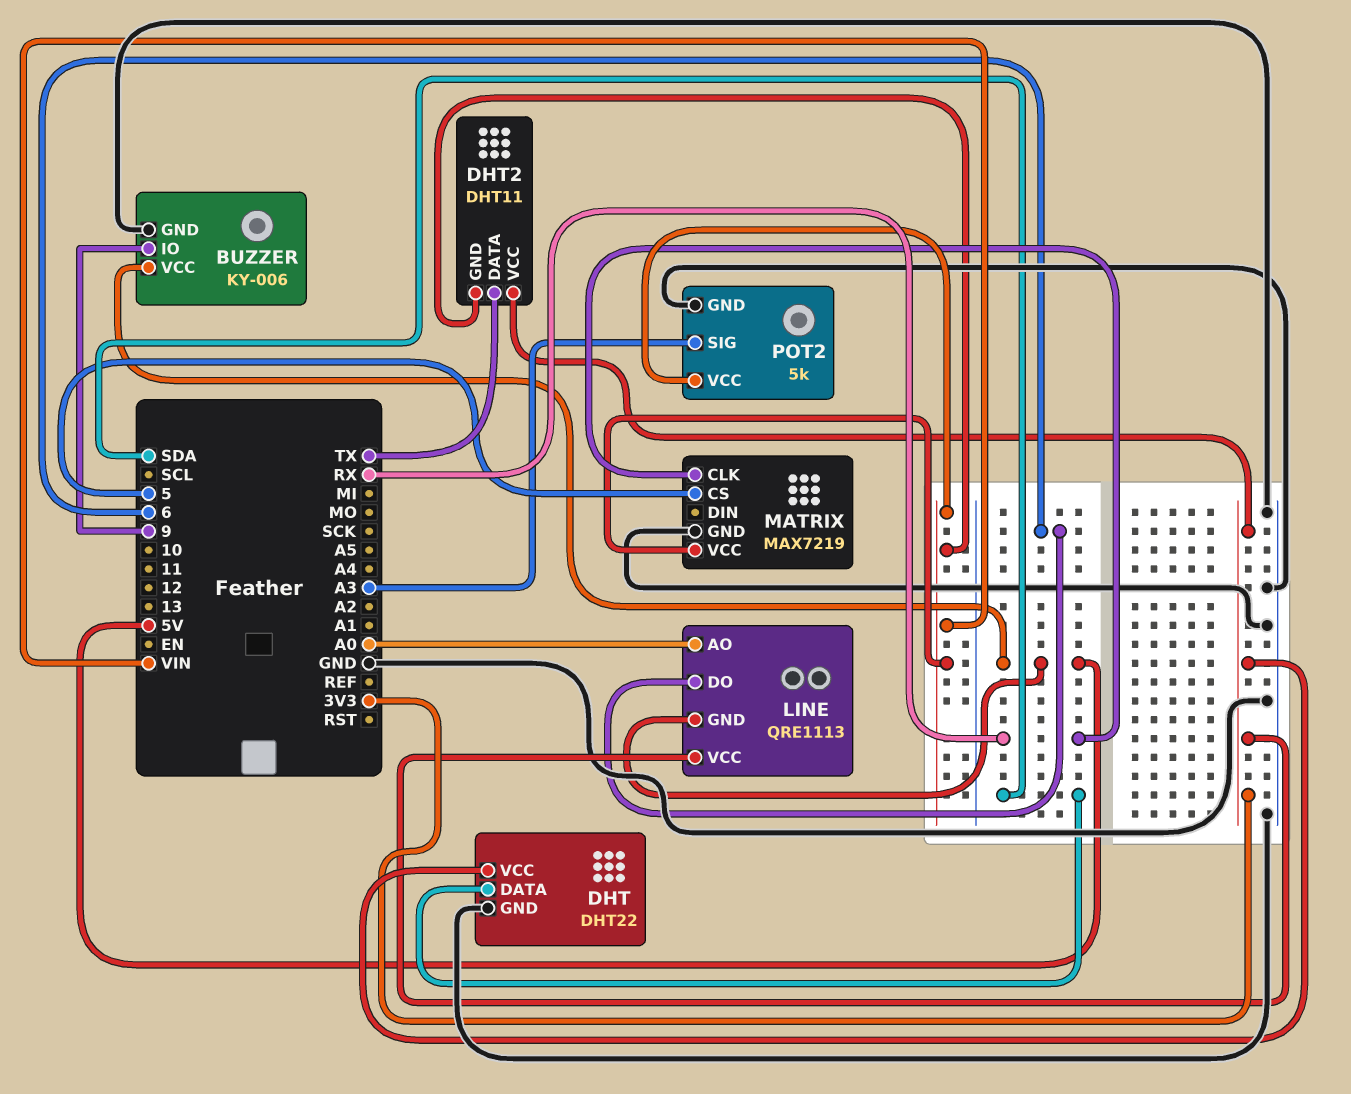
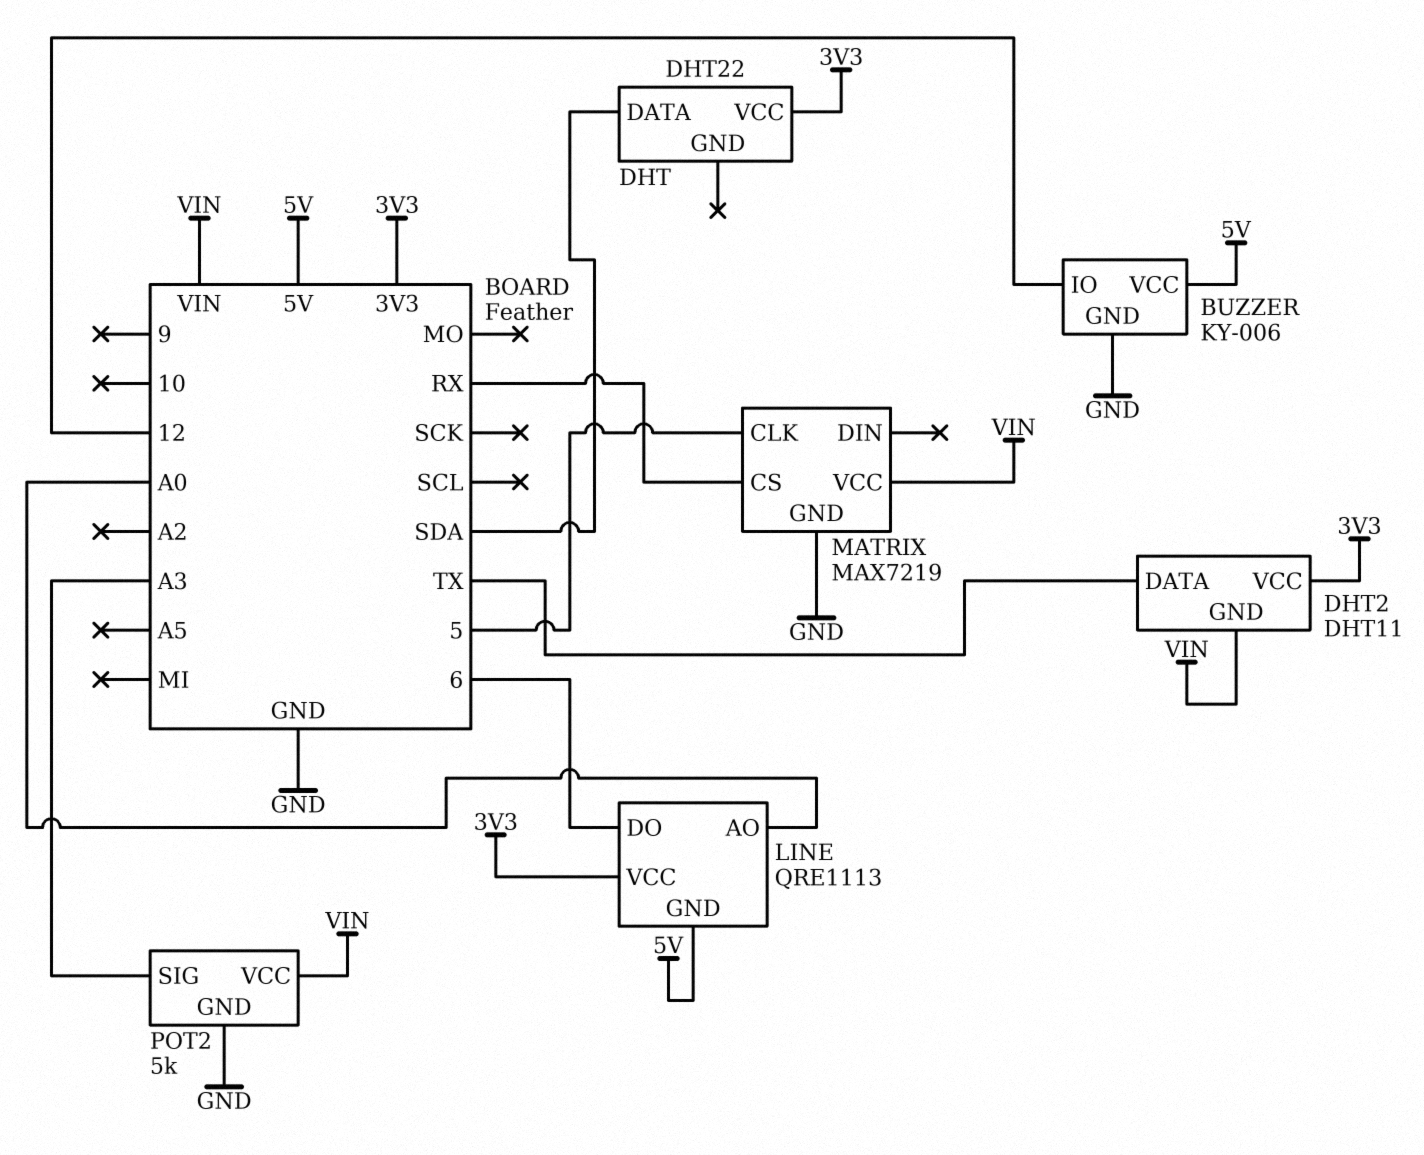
BUZZER pin IO: 9 -> 12
DHT pin GND: GND -> none
MATRIX pin CLK: RX -> 5
MATRIX pin CS: 5 -> RX

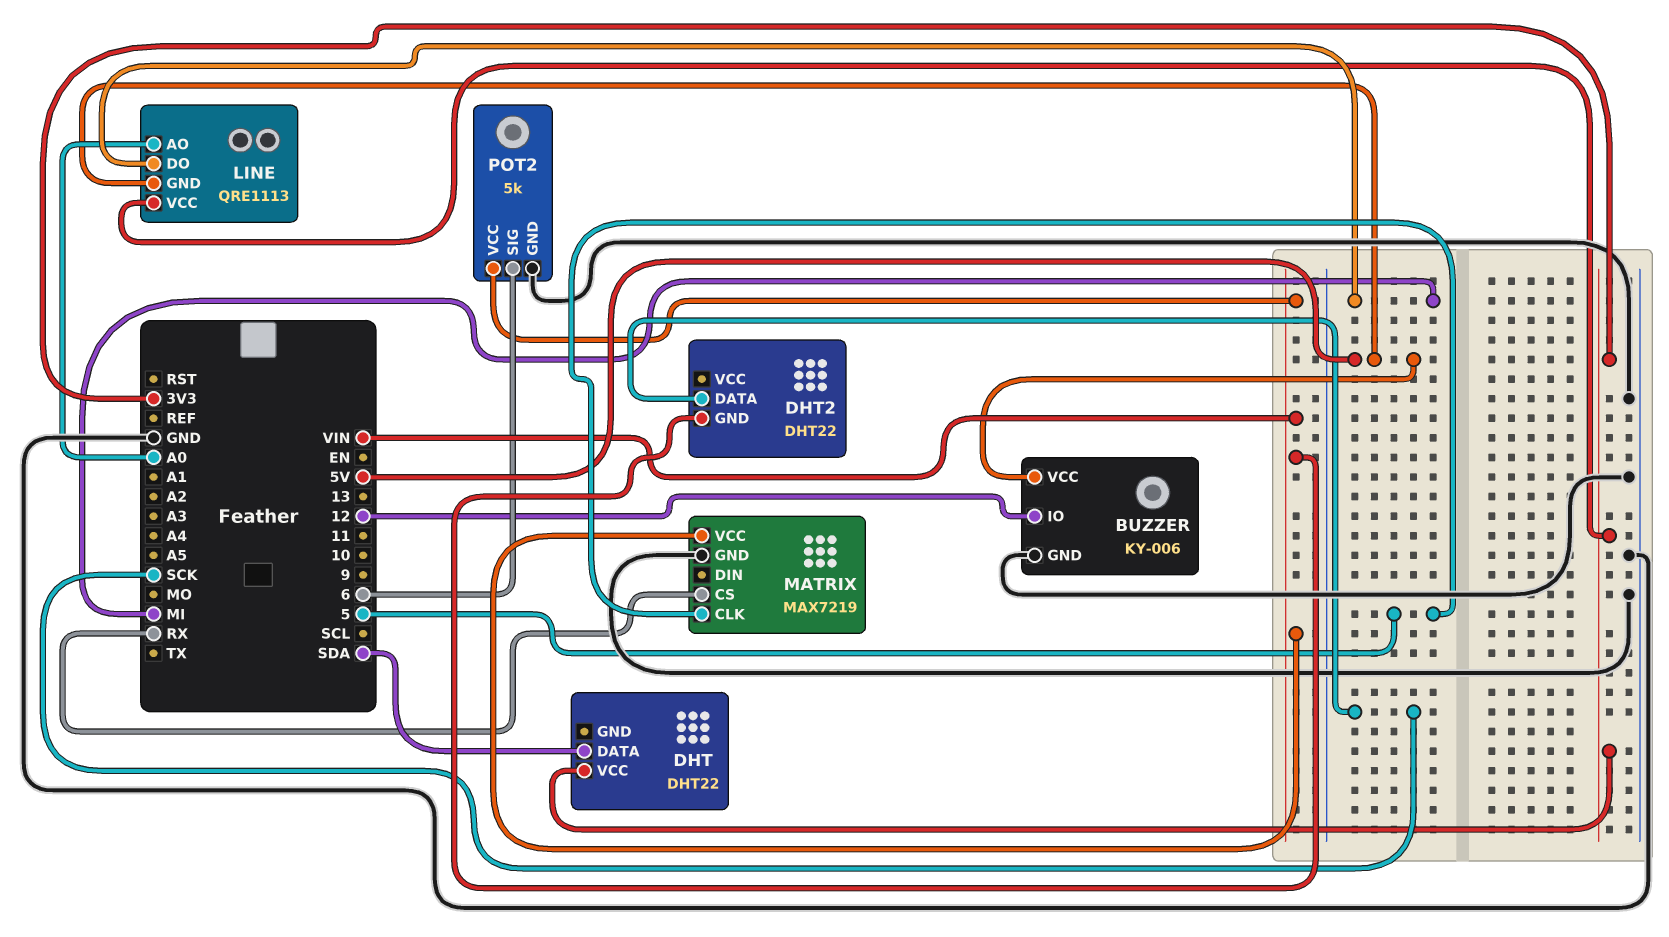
DHT2: DHT11 -> DHT22
DHT2 pin DATA: TX -> SCK
DHT2 pin VCC: 3V3 -> none
LINE pin DO: 6 -> MI
POT2 pin SIG: A3 -> 6

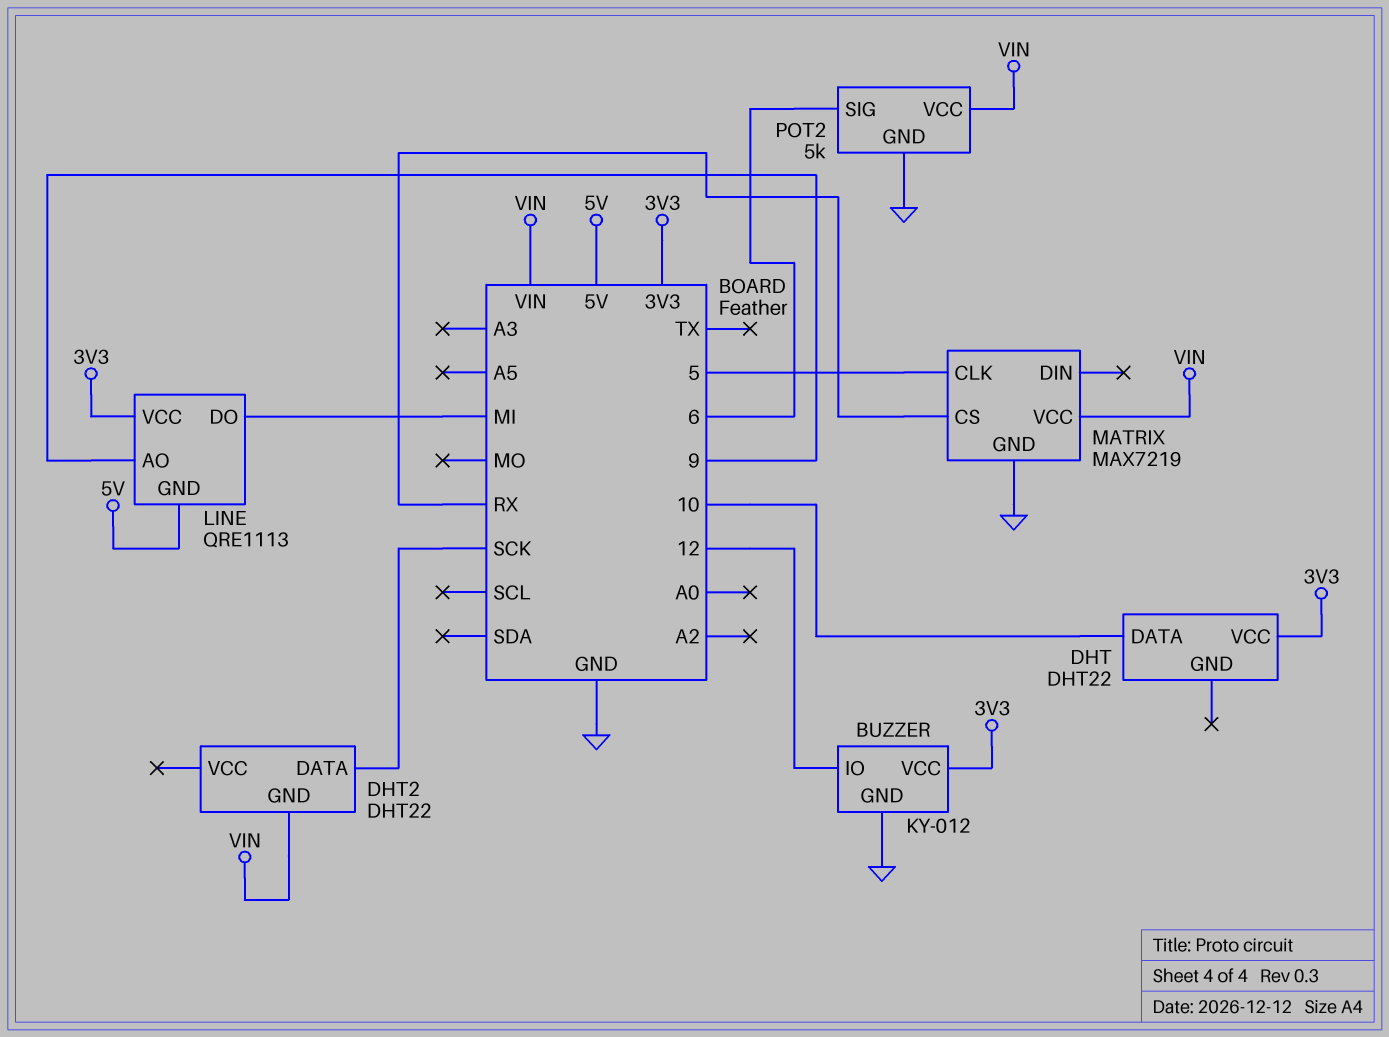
BUZZER: KY-006 -> KY-012
BUZZER pin VCC: 5V -> 3V3
DHT pin DATA: SDA -> 10
LINE pin AO: A0 -> 9

